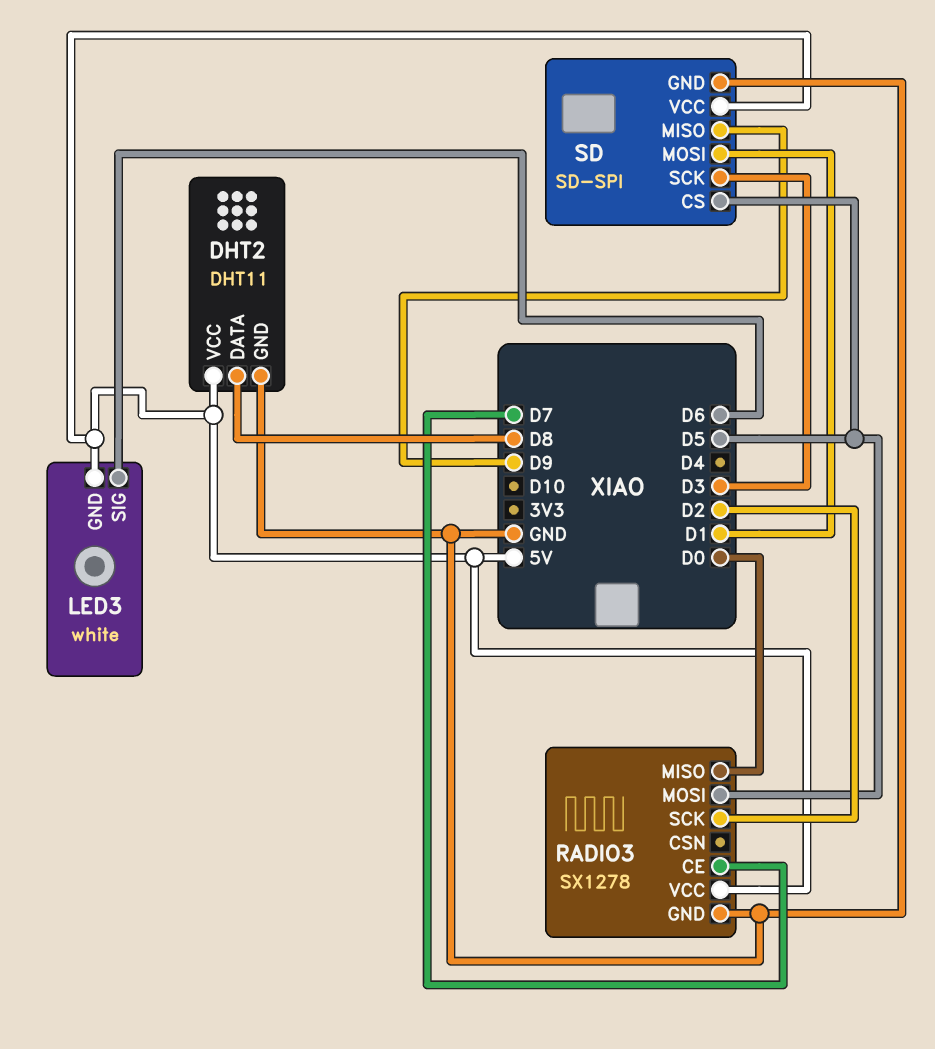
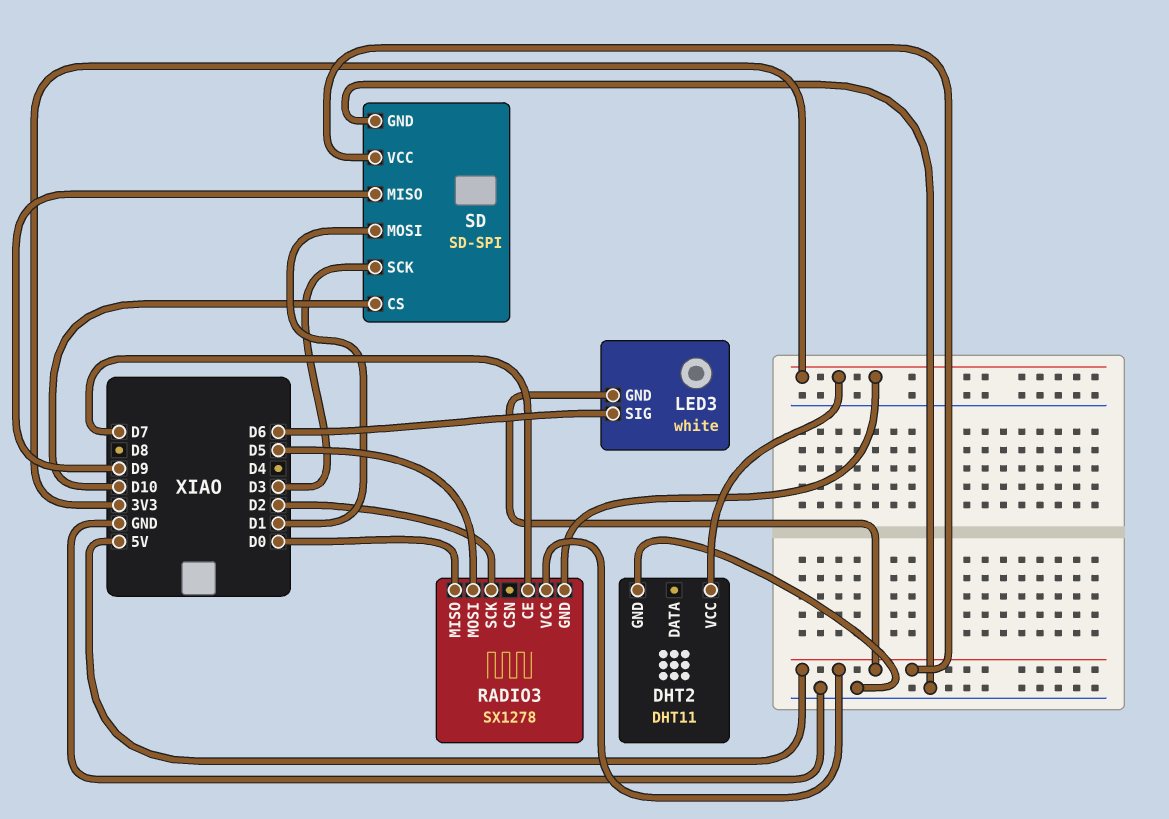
DHT2 pin DATA: D8 -> none
DHT2 pin VCC: 5V -> 3V3
RADIO3 pin GND: GND -> 3V3
SD pin CS: D5 -> D10

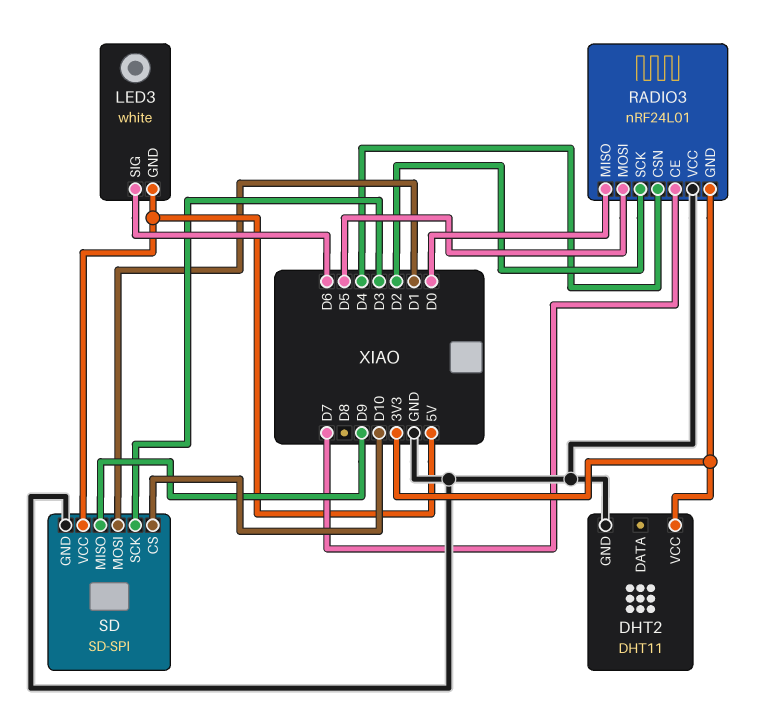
RADIO3: SX1278 -> nRF24L01
RADIO3 pin CSN: none -> D4
RADIO3 pin VCC: 5V -> GND

